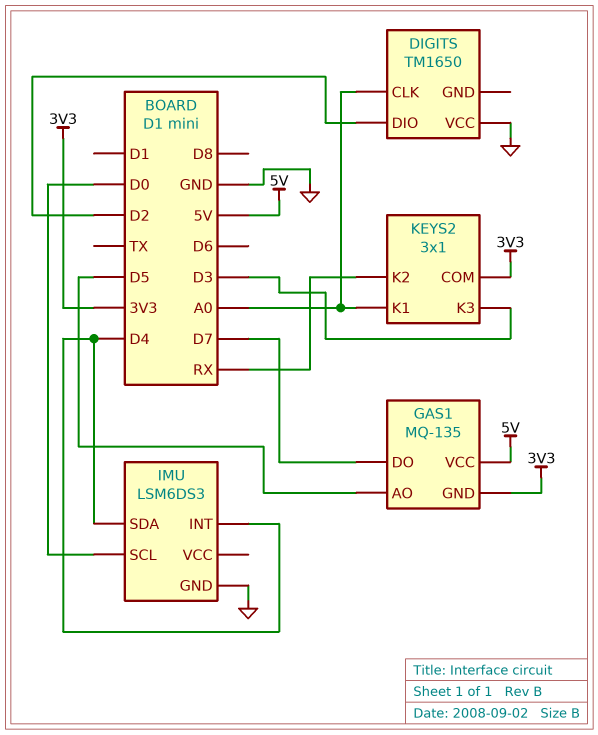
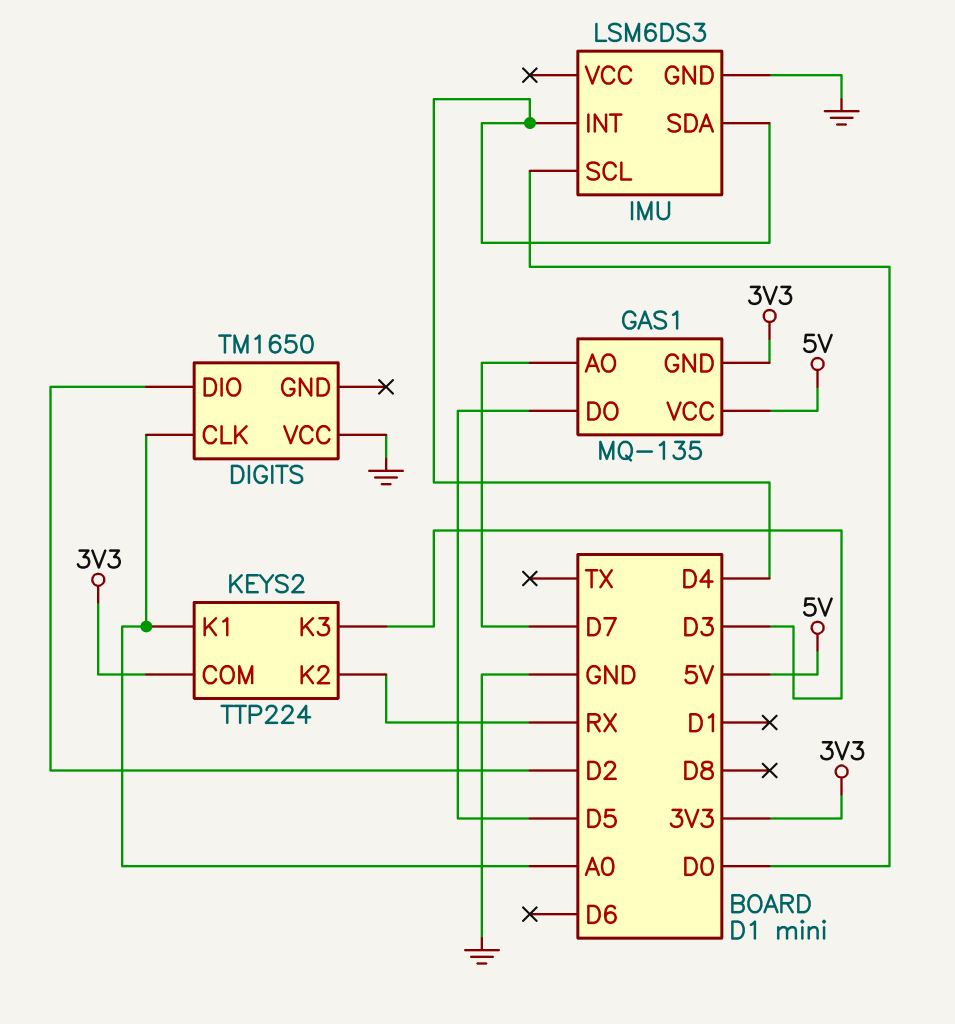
GAS1 pin AO: D5 -> D7
GAS1 pin DO: D7 -> D5
KEYS2: 3x1 -> TTP224

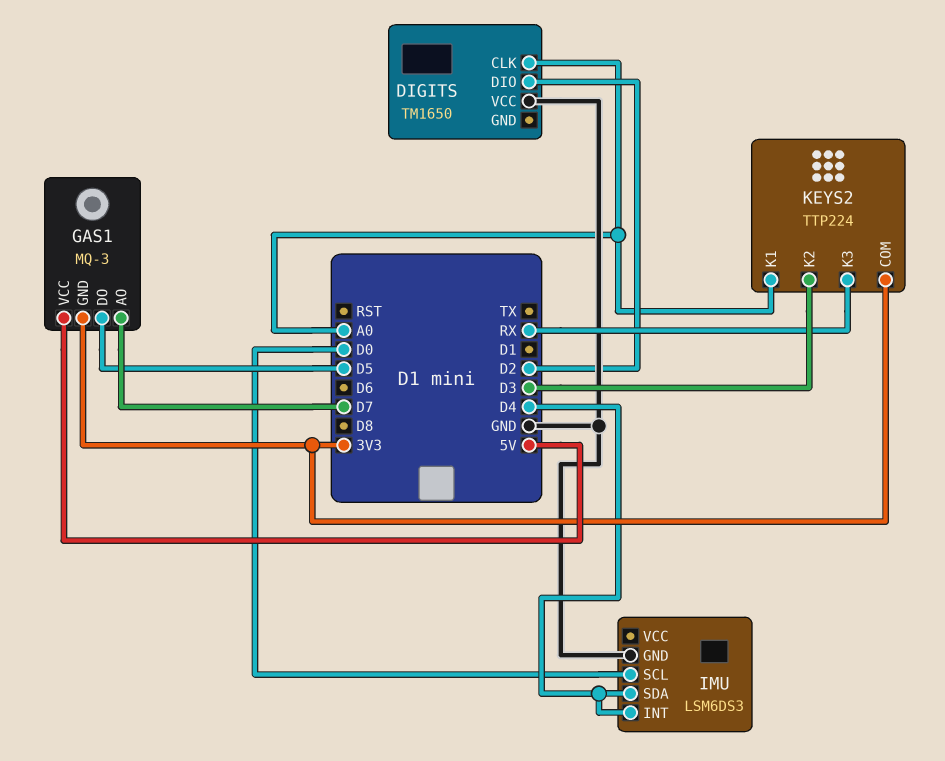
GAS1: MQ-135 -> MQ-3
KEYS2 pin K2: RX -> D3
KEYS2 pin K3: D3 -> RX

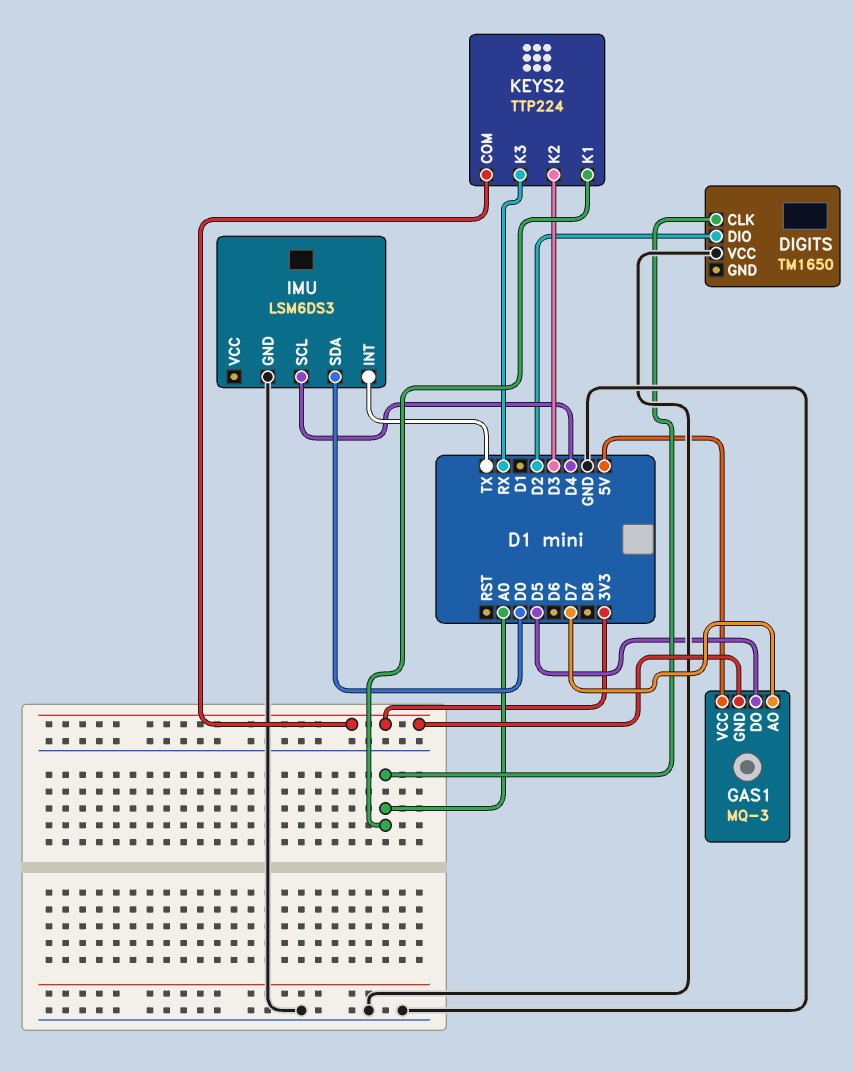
IMU pin INT: D4 -> TX
IMU pin SCL: D0 -> D4
IMU pin SDA: D4 -> D0

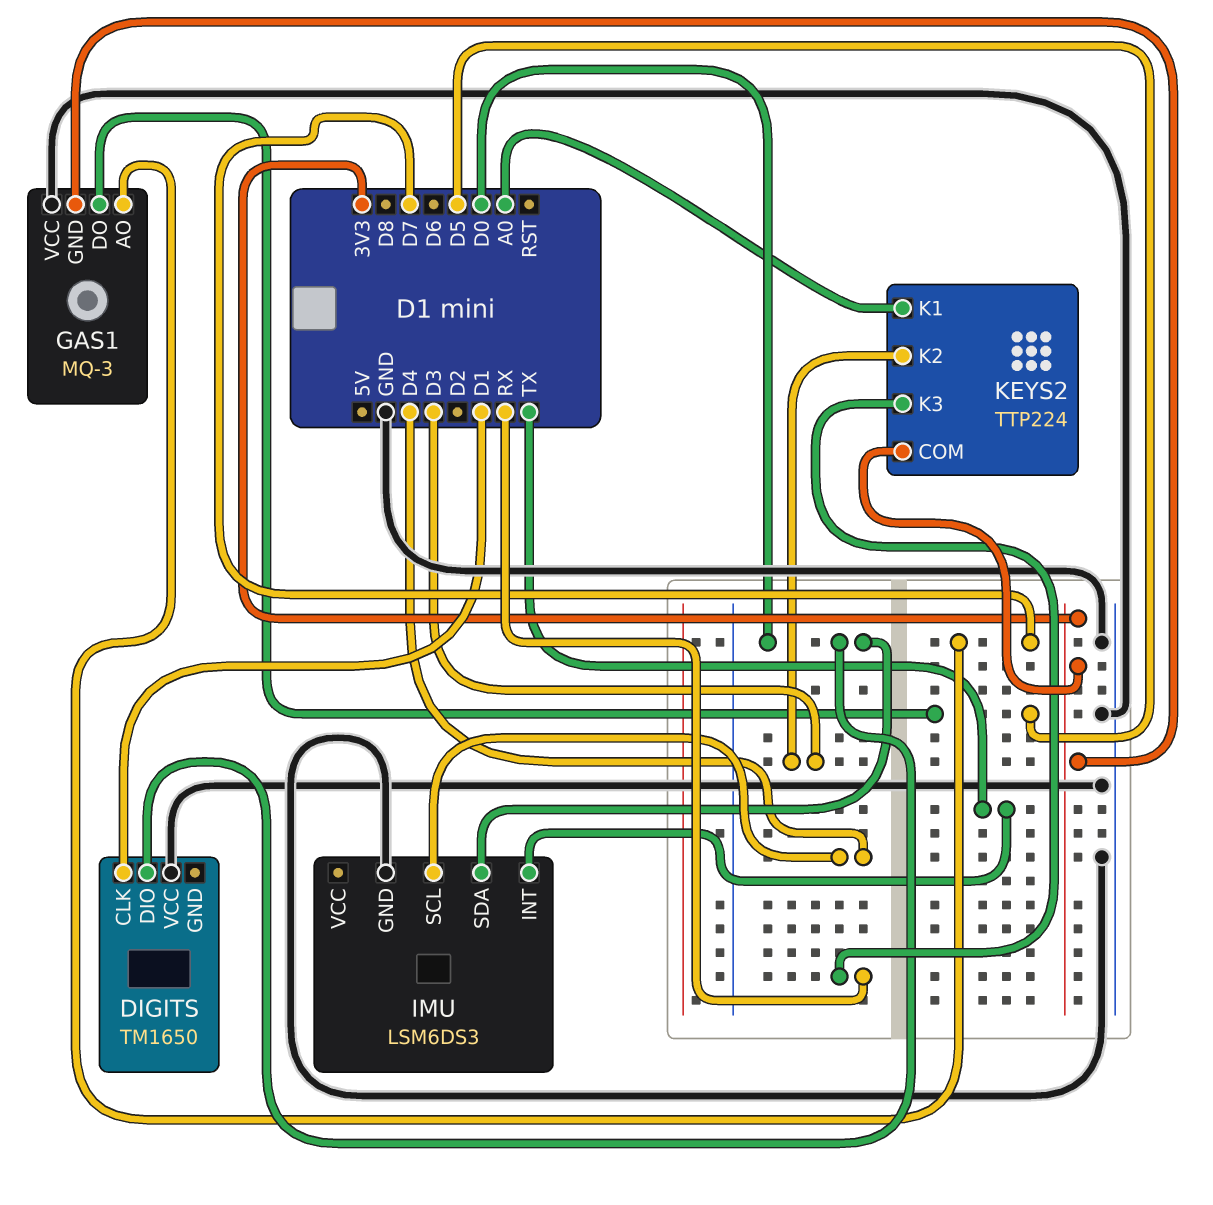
DIGITS pin CLK: A0 -> D1
DIGITS pin DIO: D2 -> D0
GAS1 pin VCC: 5V -> GND

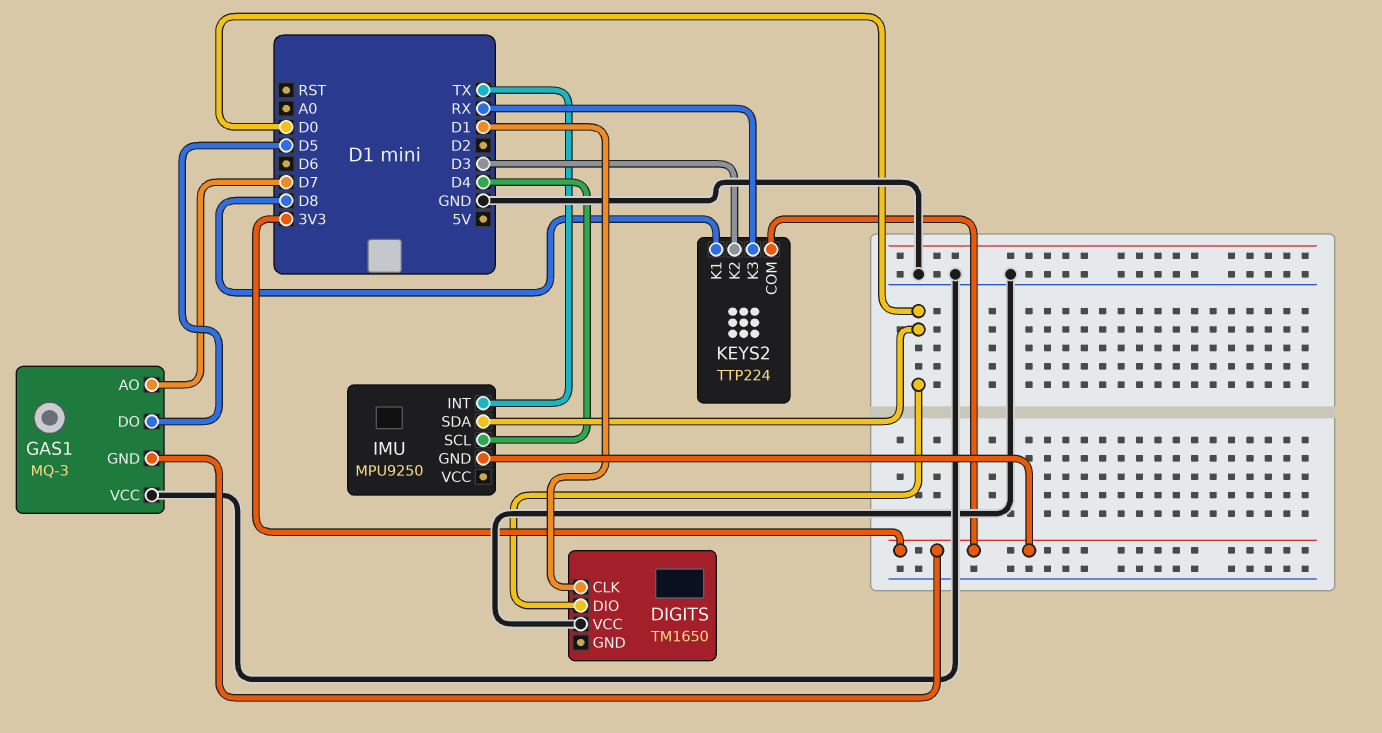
IMU: LSM6DS3 -> MPU9250
IMU pin GND: GND -> 3V3
KEYS2 pin K1: A0 -> D8

